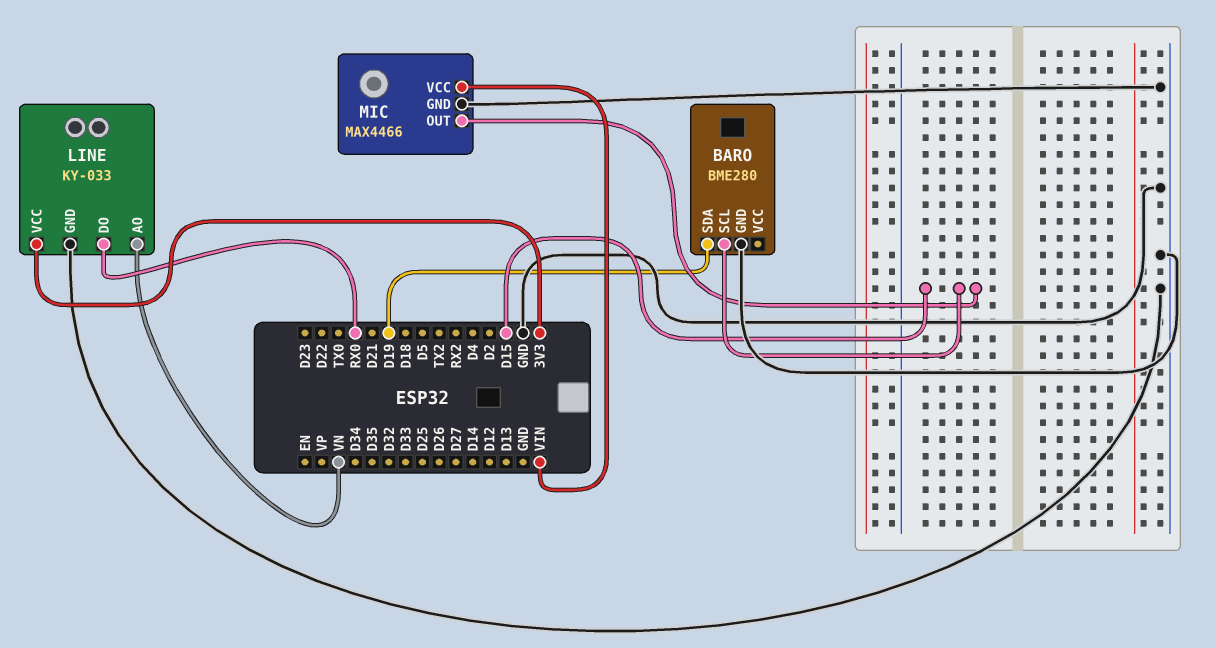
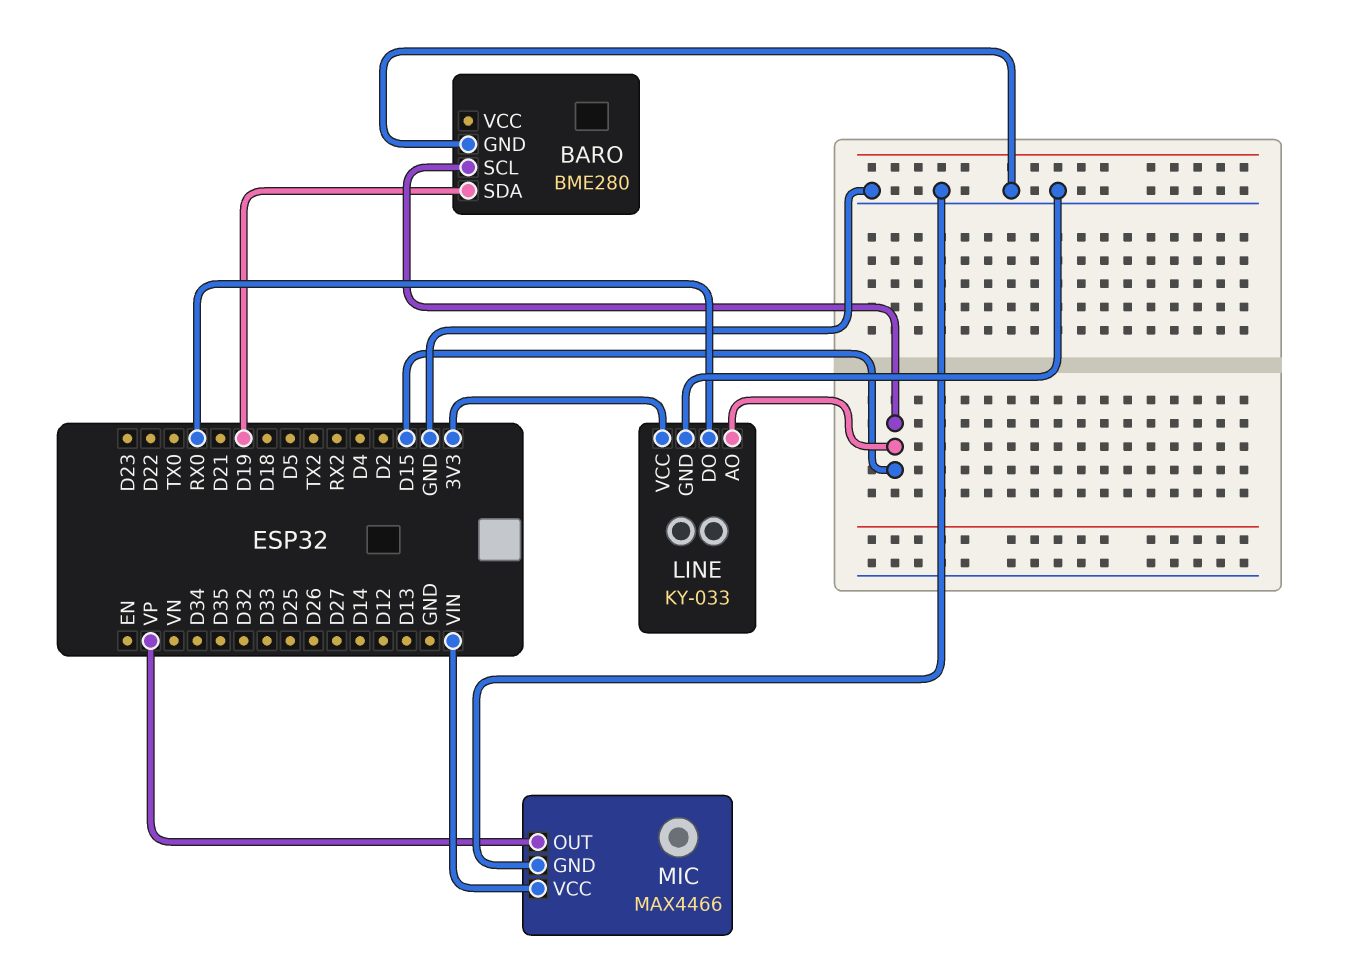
LINE pin AO: VN -> D15
MIC pin OUT: D15 -> VP

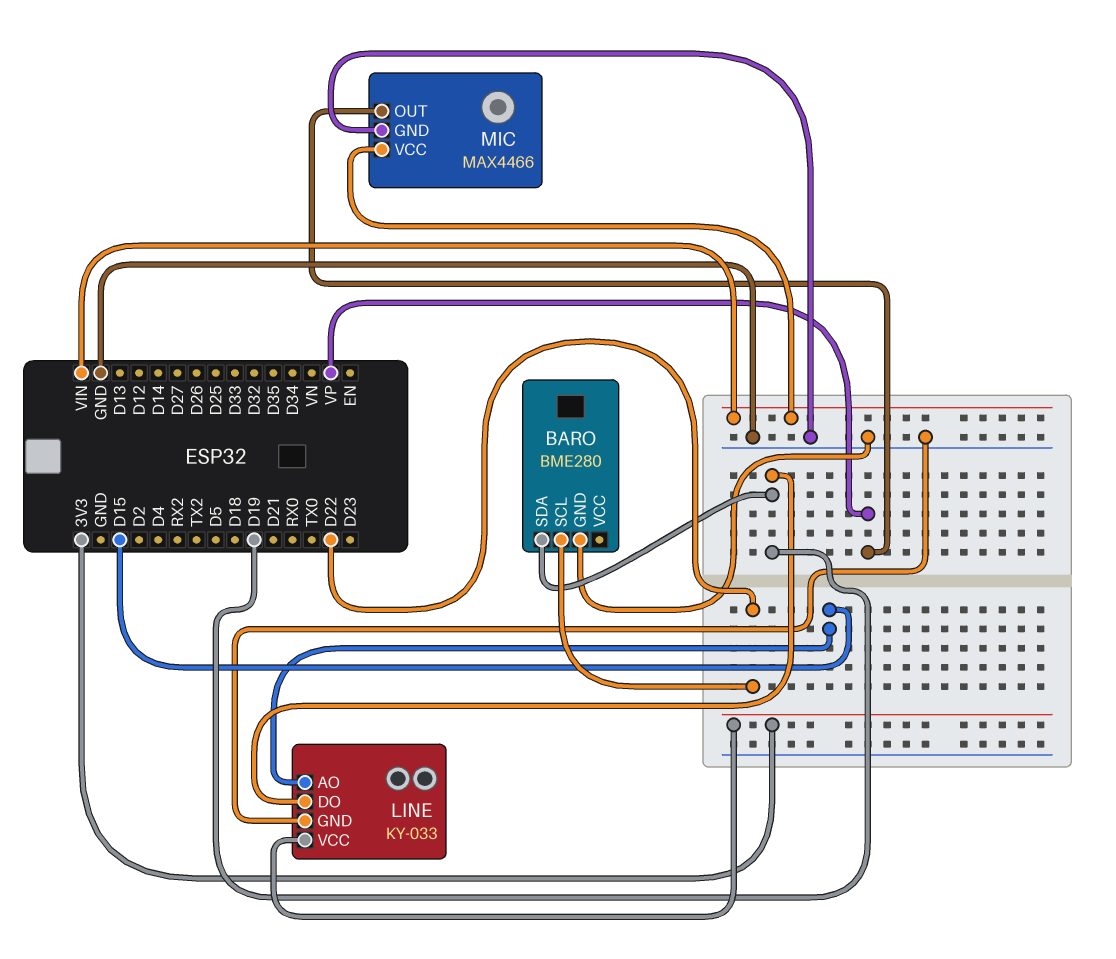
BARO pin SCL: D15 -> D22
LINE pin DO: RX0 -> D19

